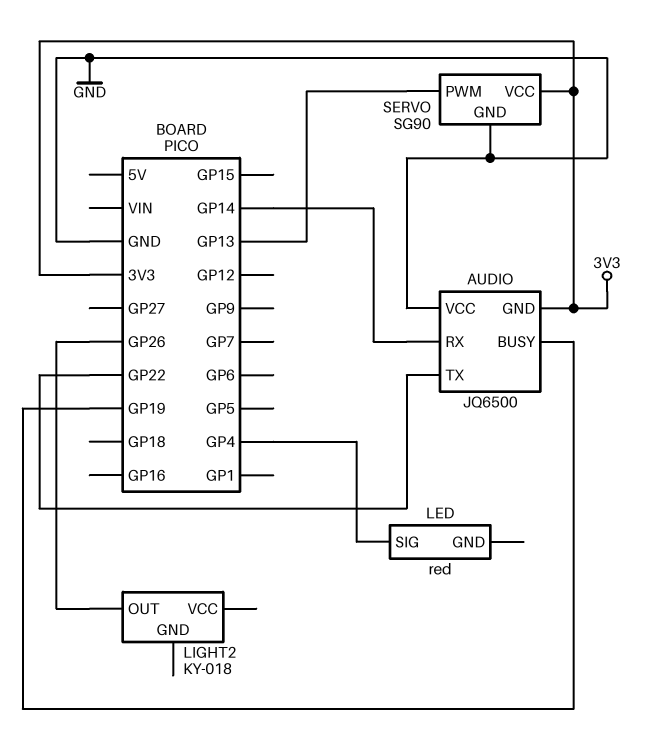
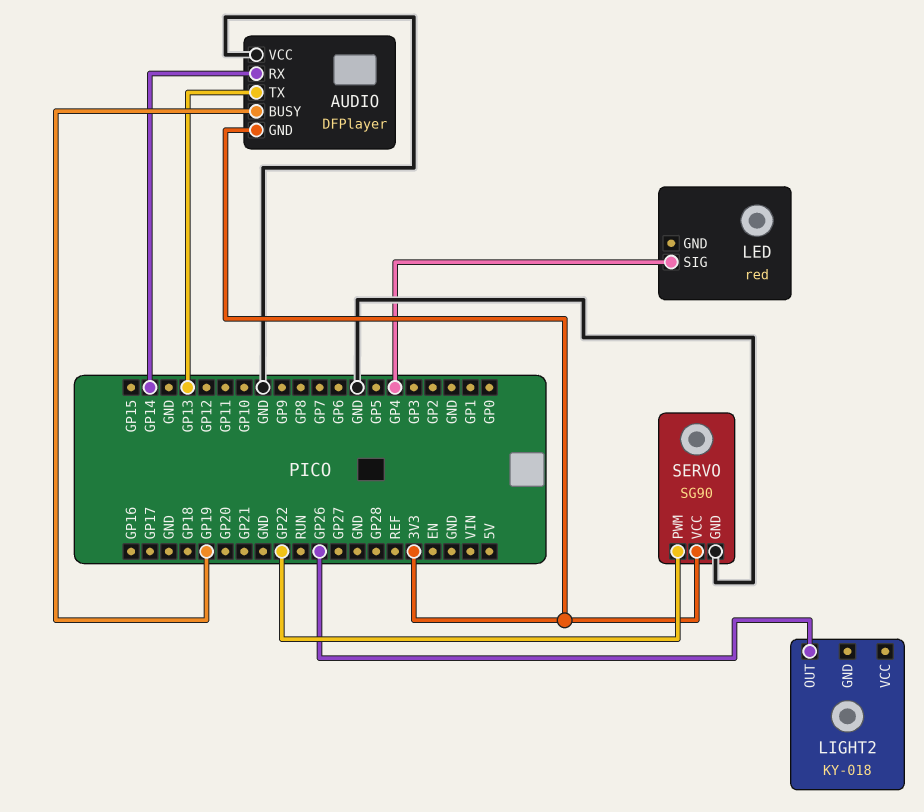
AUDIO: JQ6500 -> DFPlayer
AUDIO pin TX: GP22 -> GP13
SERVO pin PWM: GP13 -> GP22

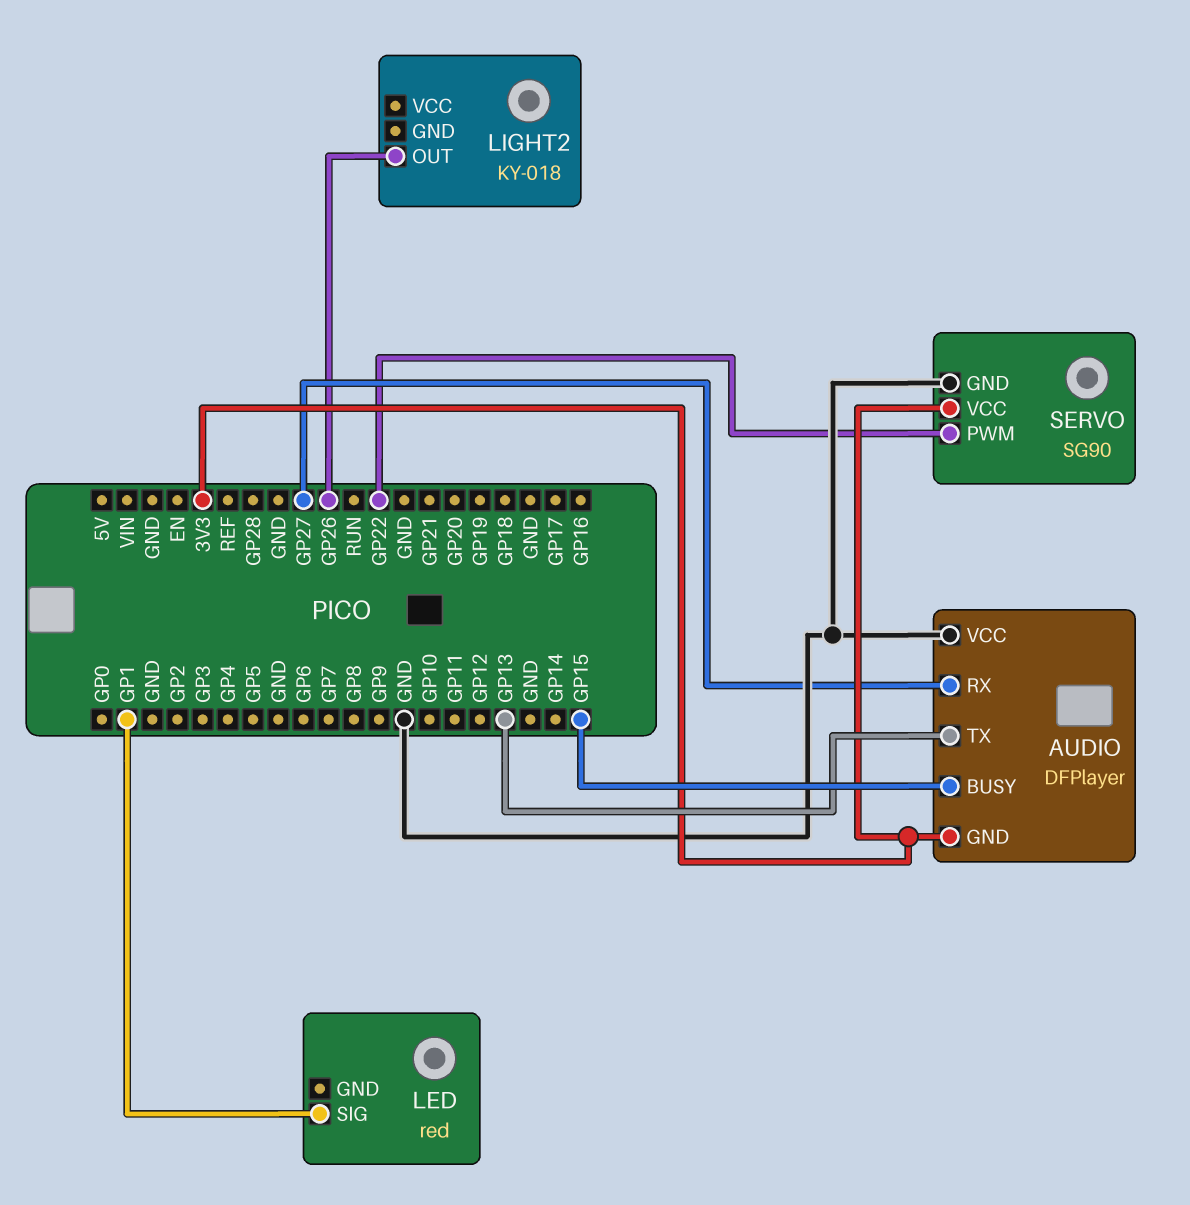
AUDIO pin BUSY: GP19 -> GP15
AUDIO pin RX: GP14 -> GP27
LED pin SIG: GP4 -> GP1

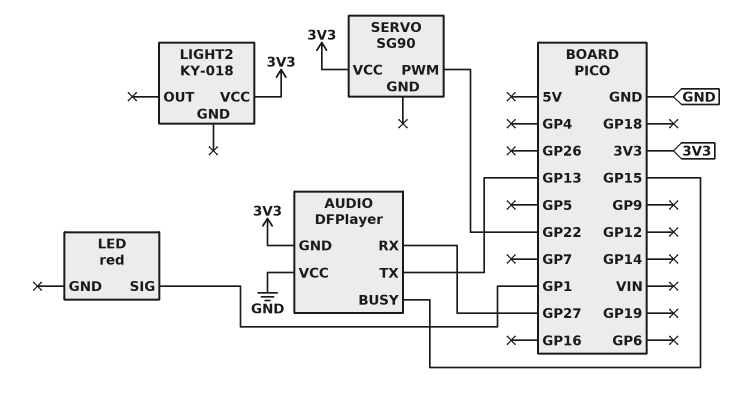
LIGHT2 pin OUT: GP26 -> none
LIGHT2 pin VCC: none -> 3V3
SERVO pin GND: GND -> none

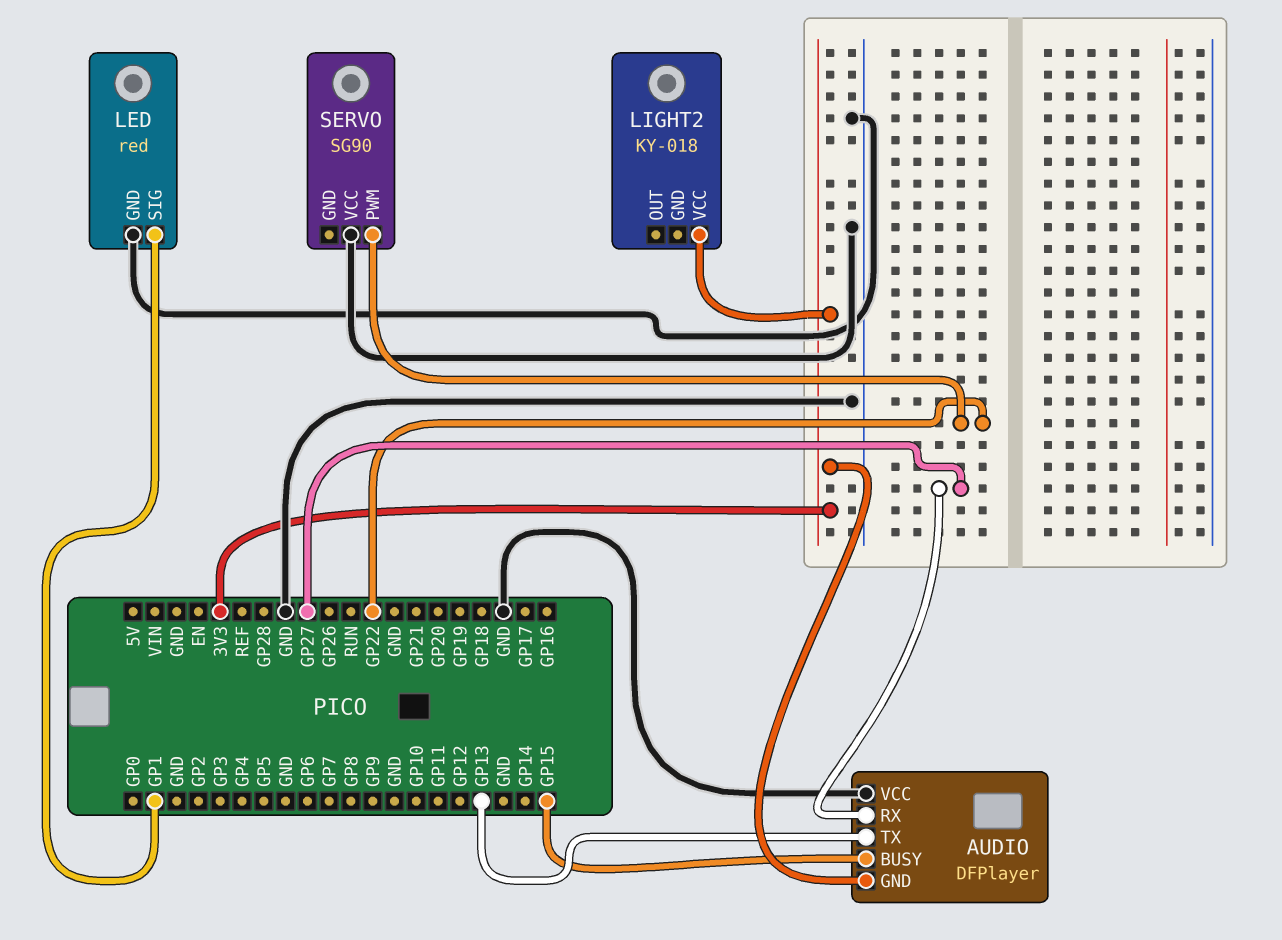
LED pin GND: none -> GND
SERVO pin VCC: 3V3 -> GND

